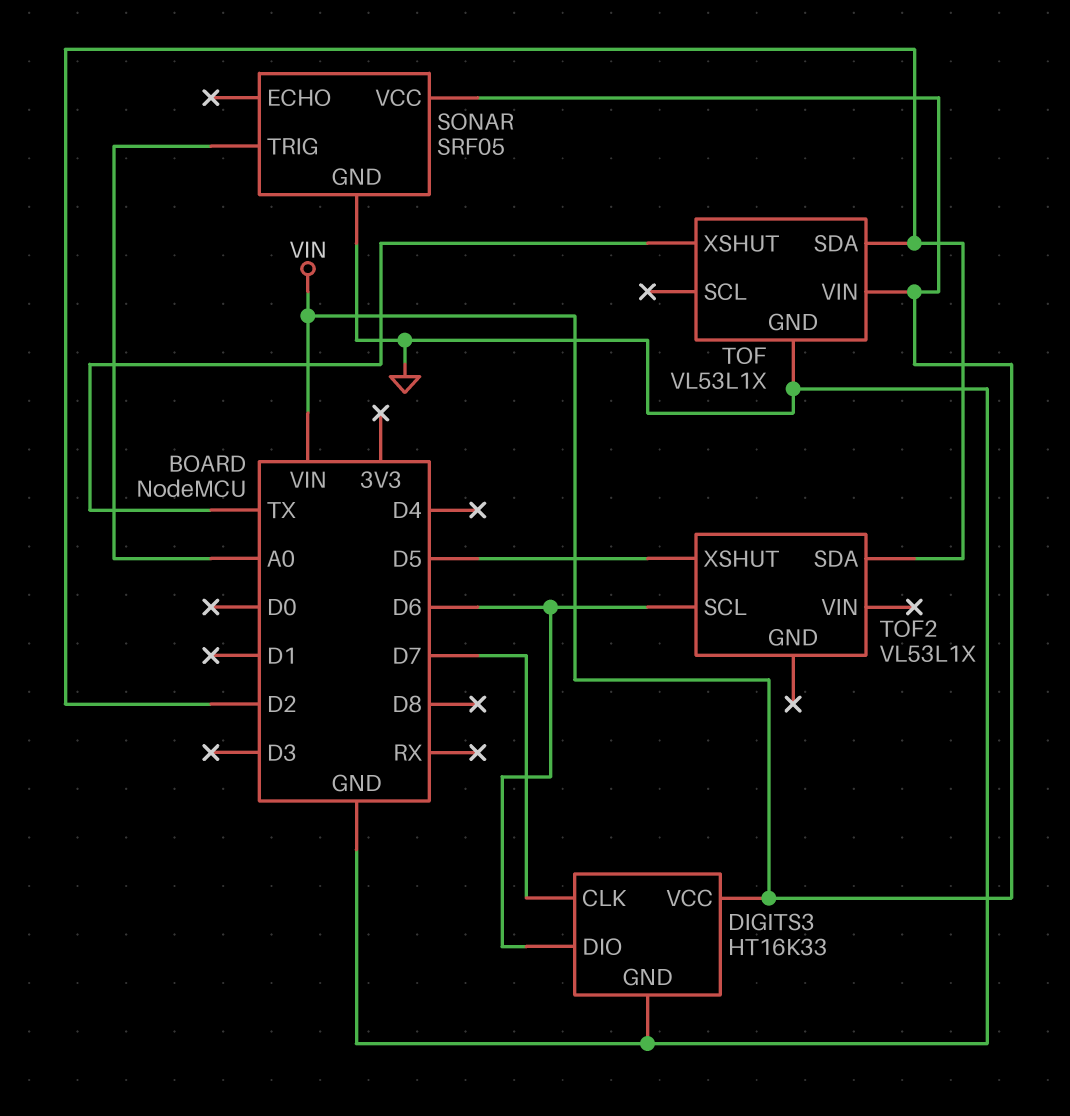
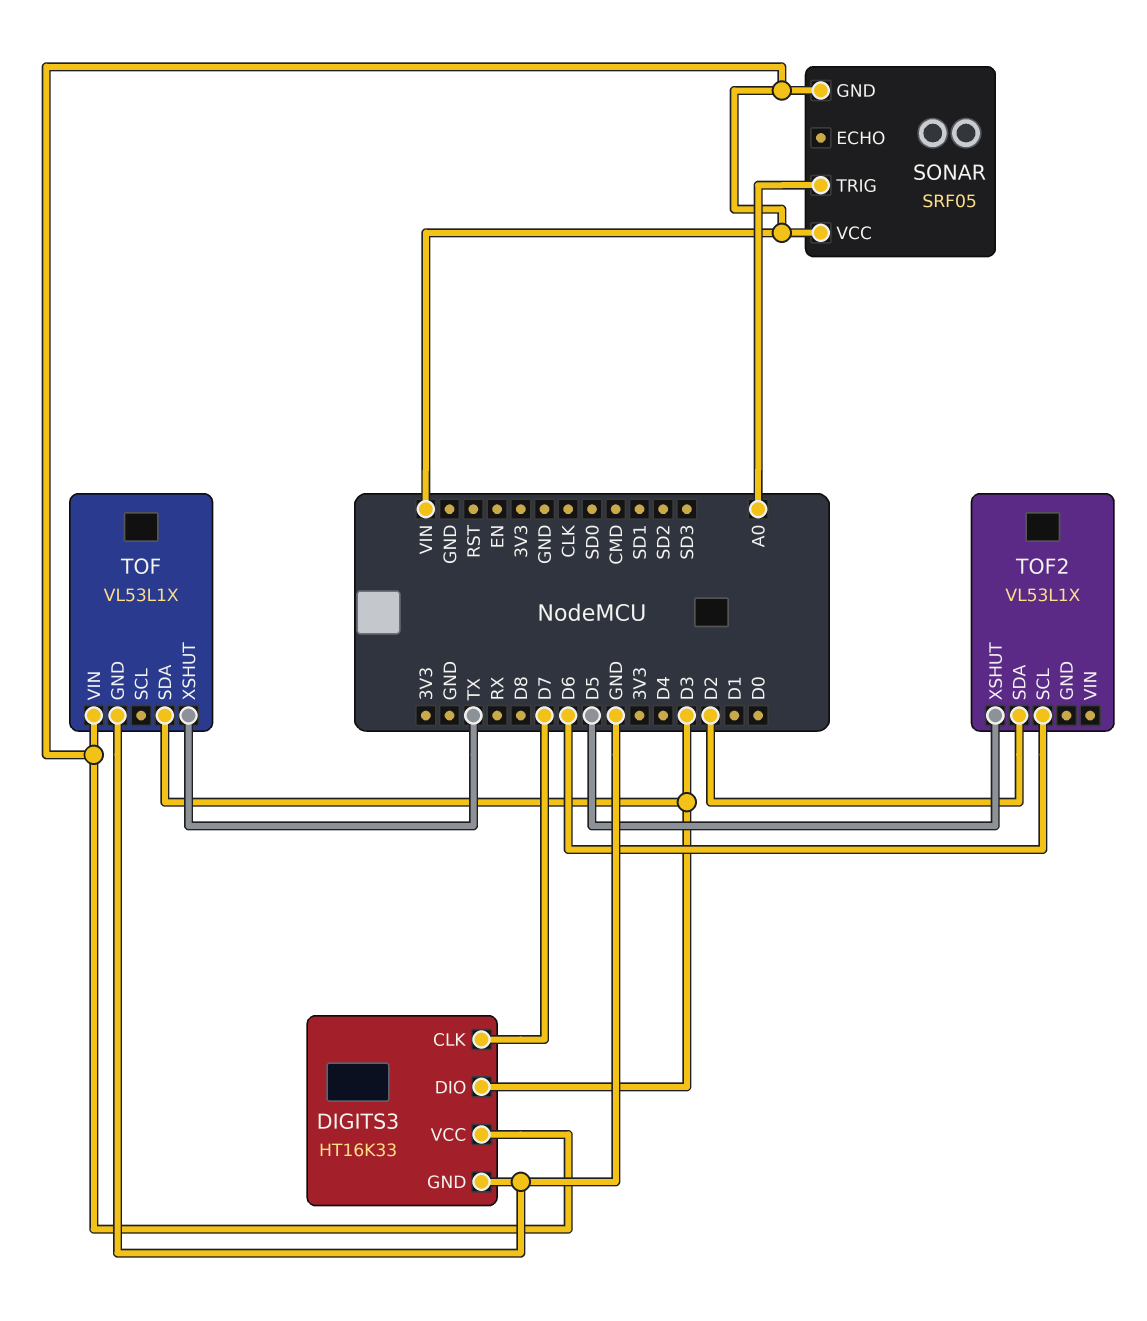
DIGITS3 pin DIO: D6 -> D3
SONAR pin GND: GND -> VIN
TOF pin SDA: D2 -> D3

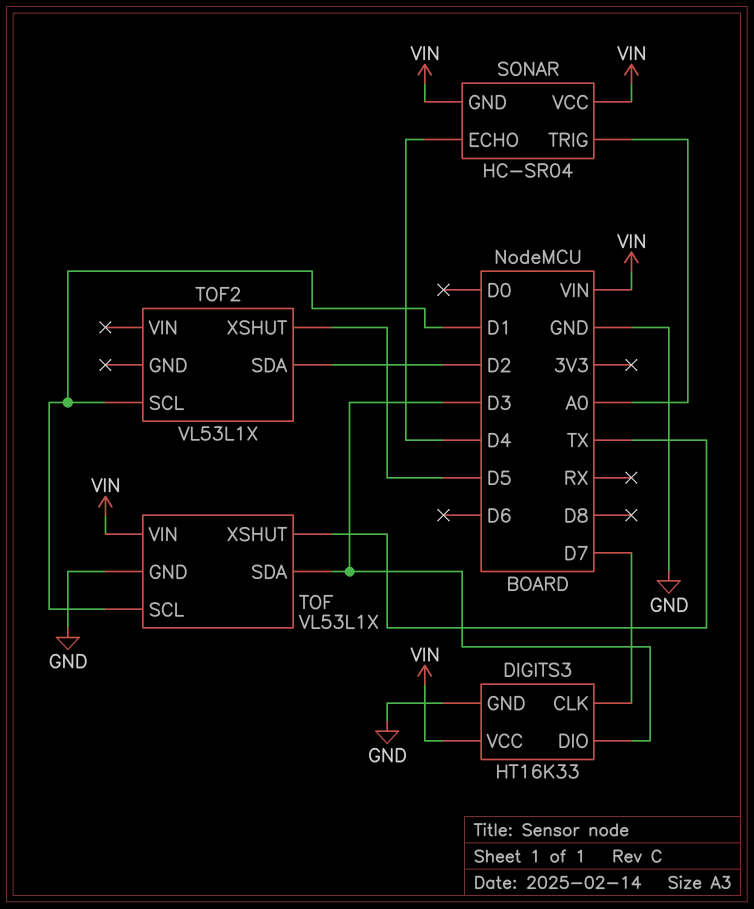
SONAR: SRF05 -> HC-SR04
SONAR pin ECHO: none -> D4
TOF pin SCL: none -> D1
TOF2 pin SCL: D6 -> D1

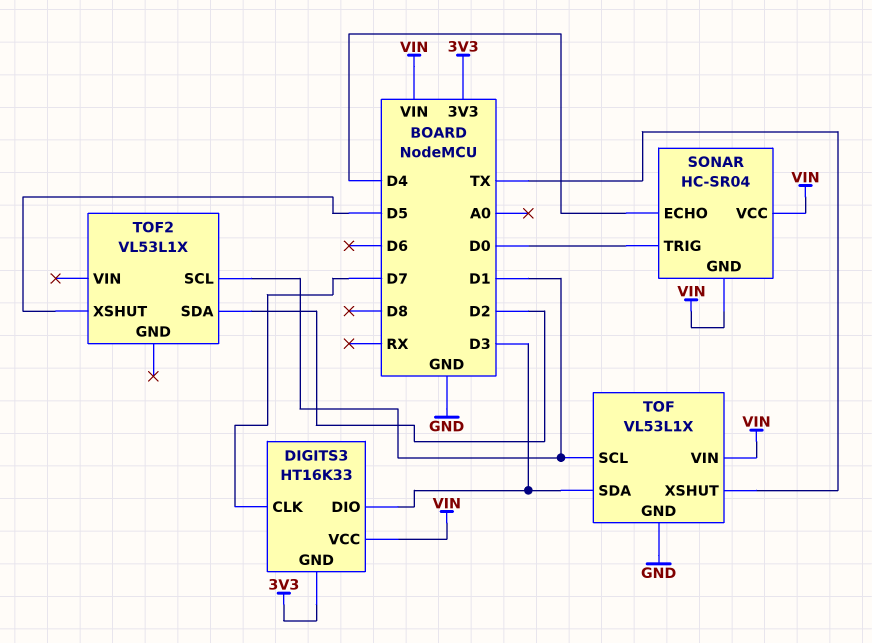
DIGITS3 pin GND: GND -> 3V3
SONAR pin TRIG: A0 -> D0

